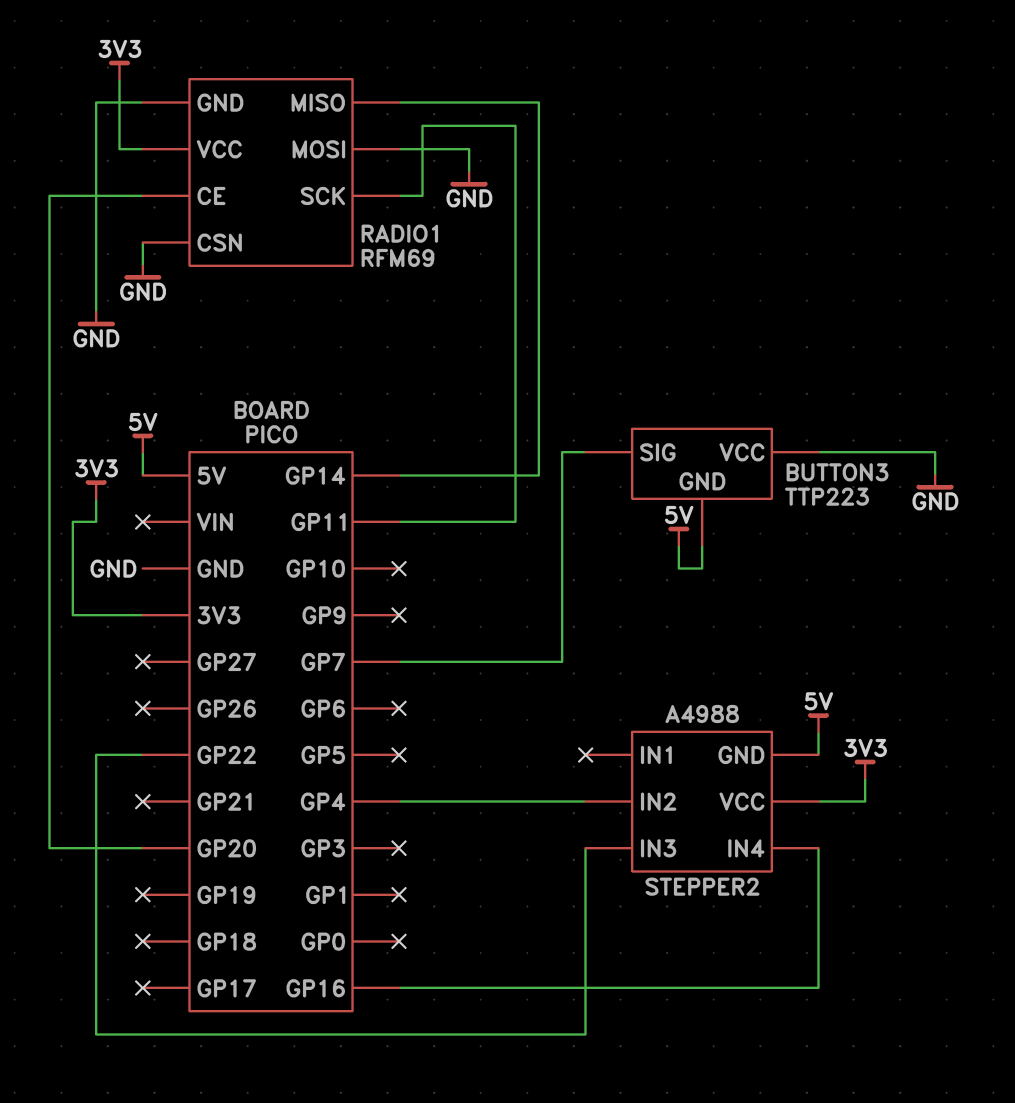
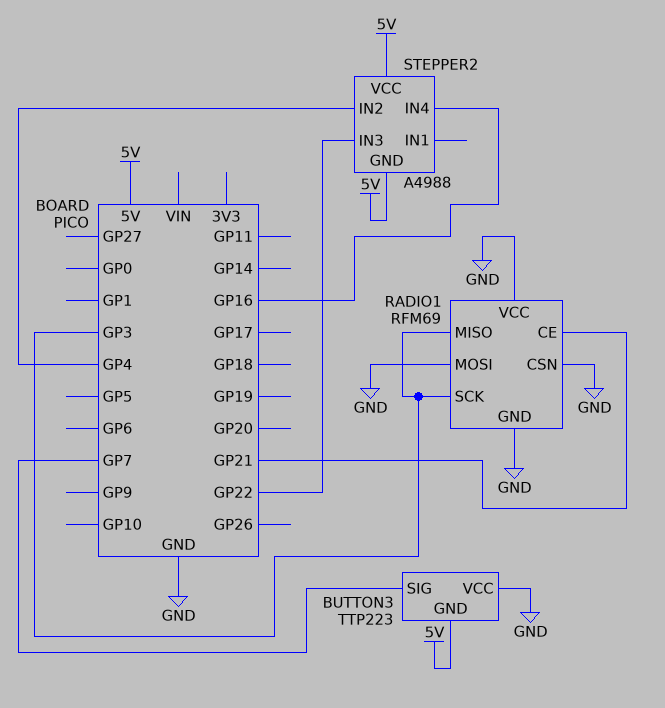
RADIO1 pin CE: GP20 -> GP21
RADIO1 pin MISO: GP14 -> GP3
RADIO1 pin SCK: GP11 -> GP3
RADIO1 pin VCC: 3V3 -> GND
STEPPER2 pin VCC: 3V3 -> 5V

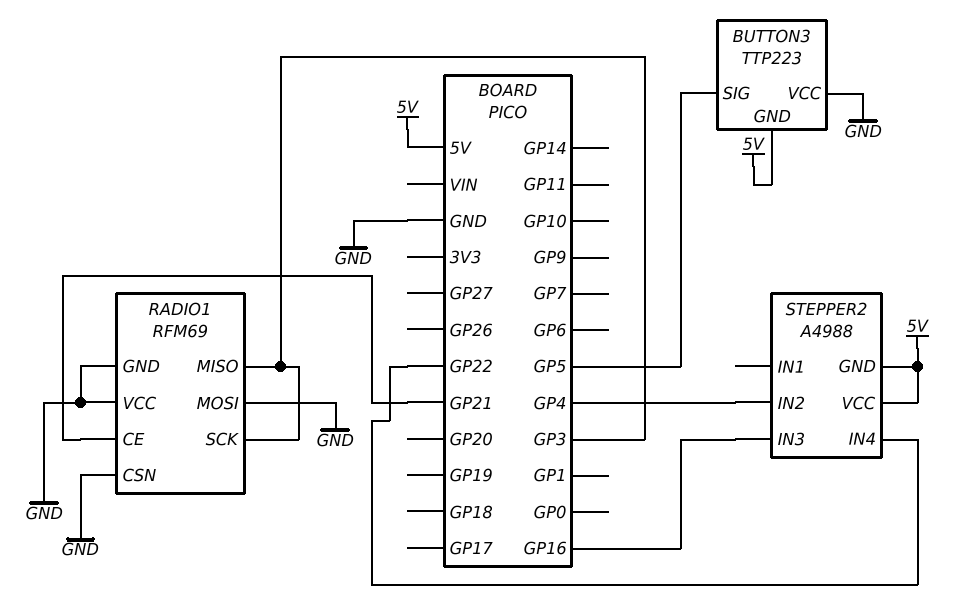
BUTTON3 pin SIG: GP7 -> GP5
STEPPER2 pin IN3: GP22 -> GP16
STEPPER2 pin IN4: GP16 -> GP22

